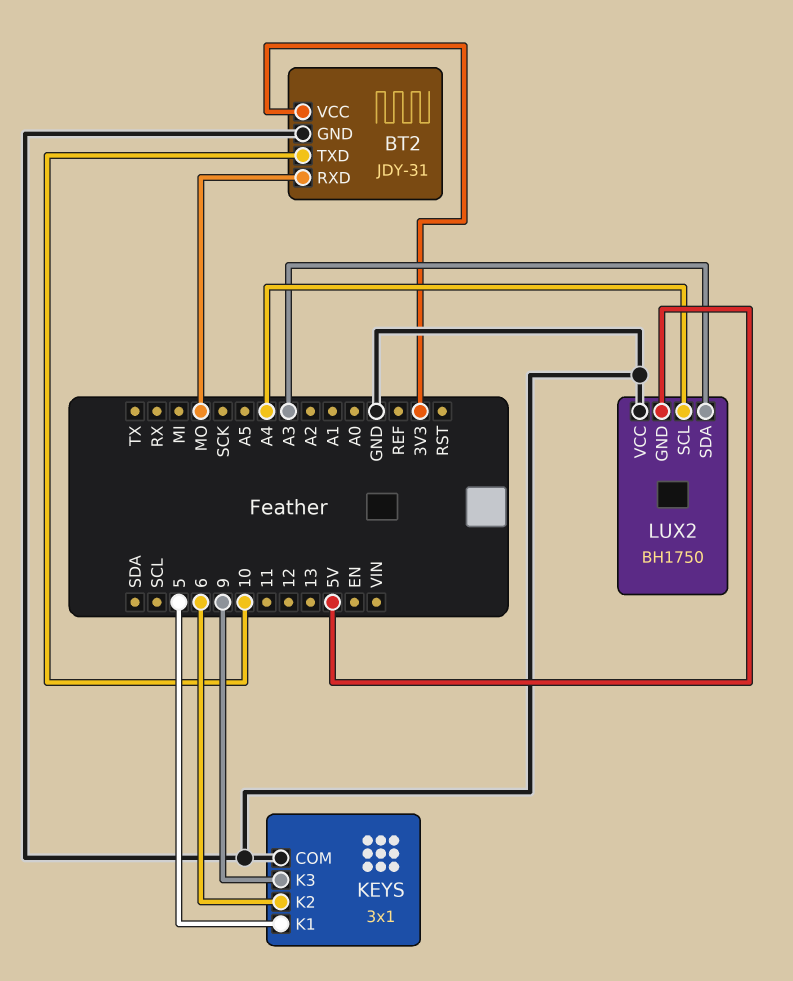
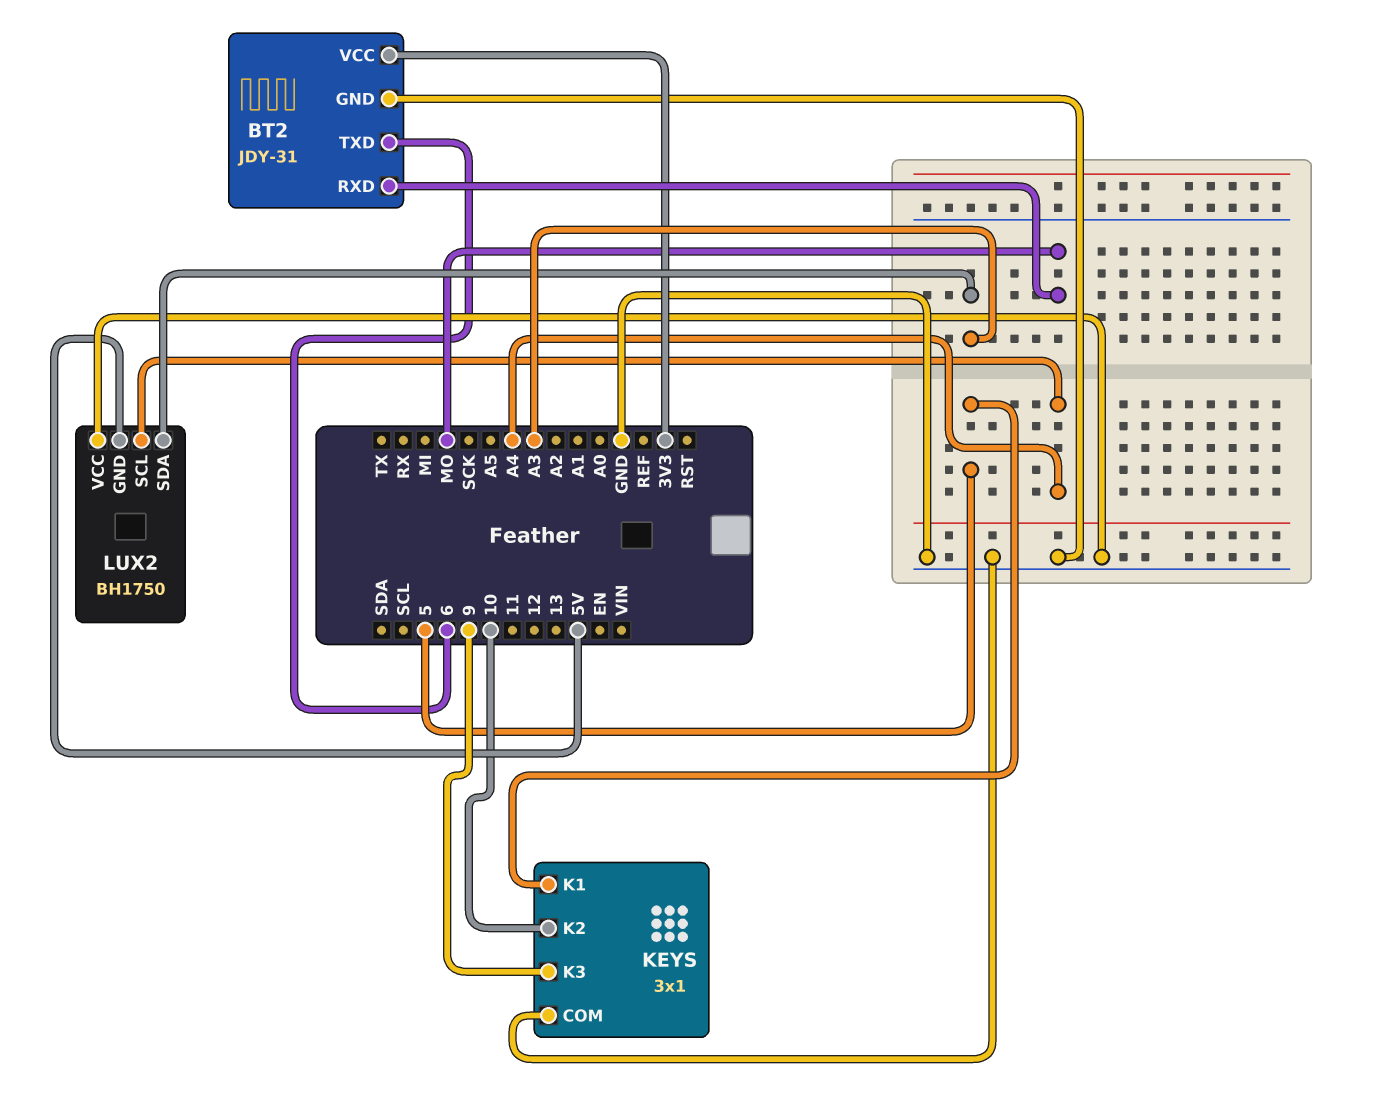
BT2 pin TXD: 10 -> 6
KEYS pin K2: 6 -> 10

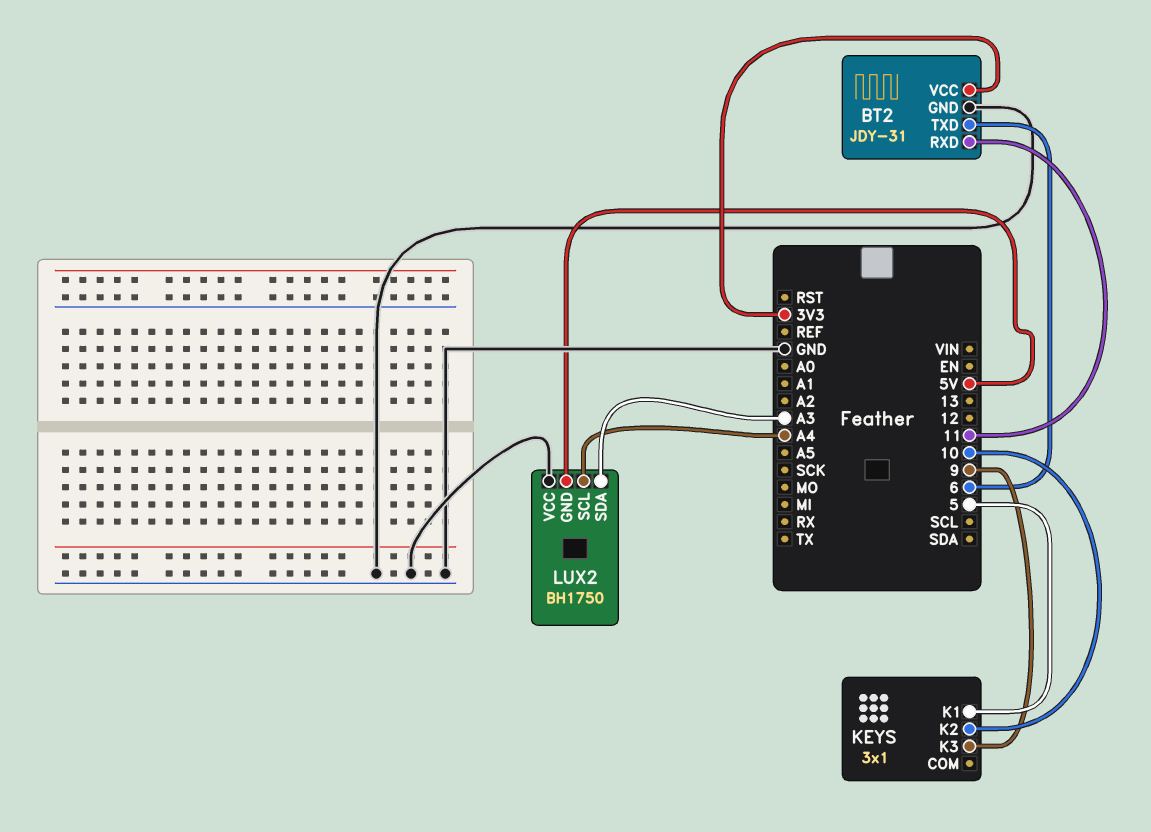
BT2 pin RXD: MO -> 11
KEYS pin COM: GND -> none

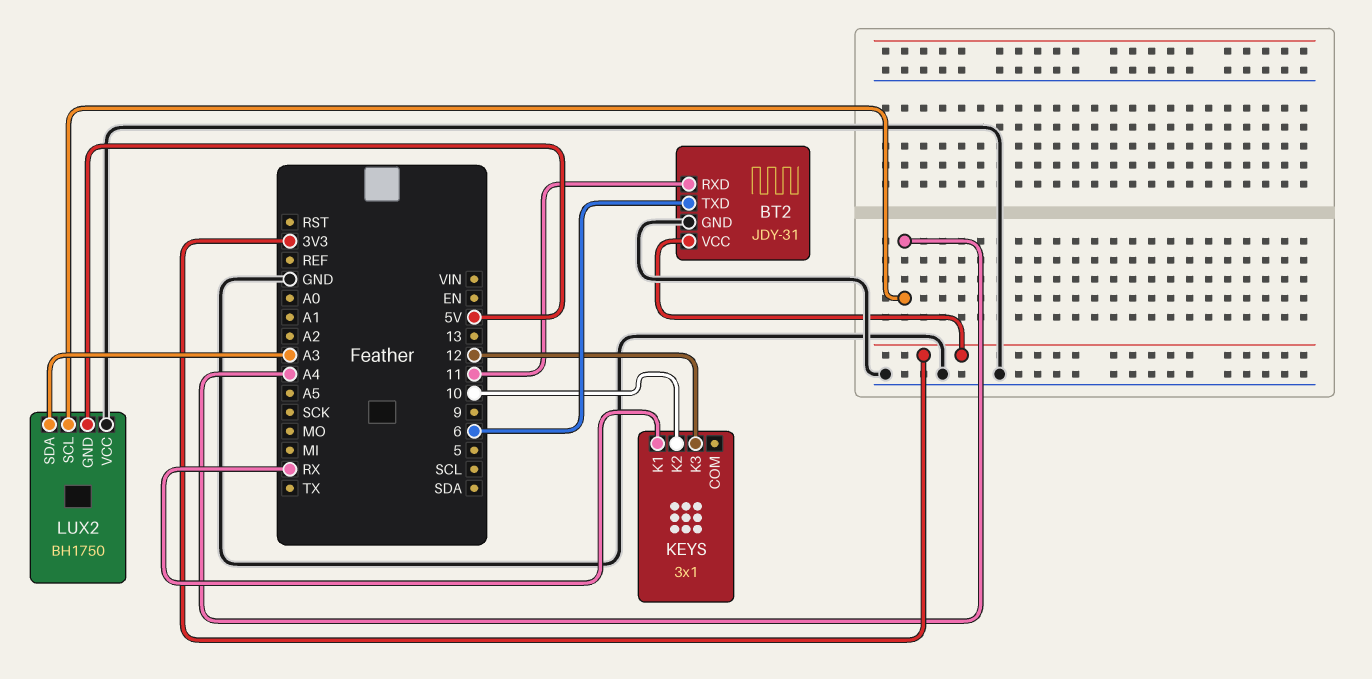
KEYS pin K1: 5 -> RX
KEYS pin K3: 9 -> 12

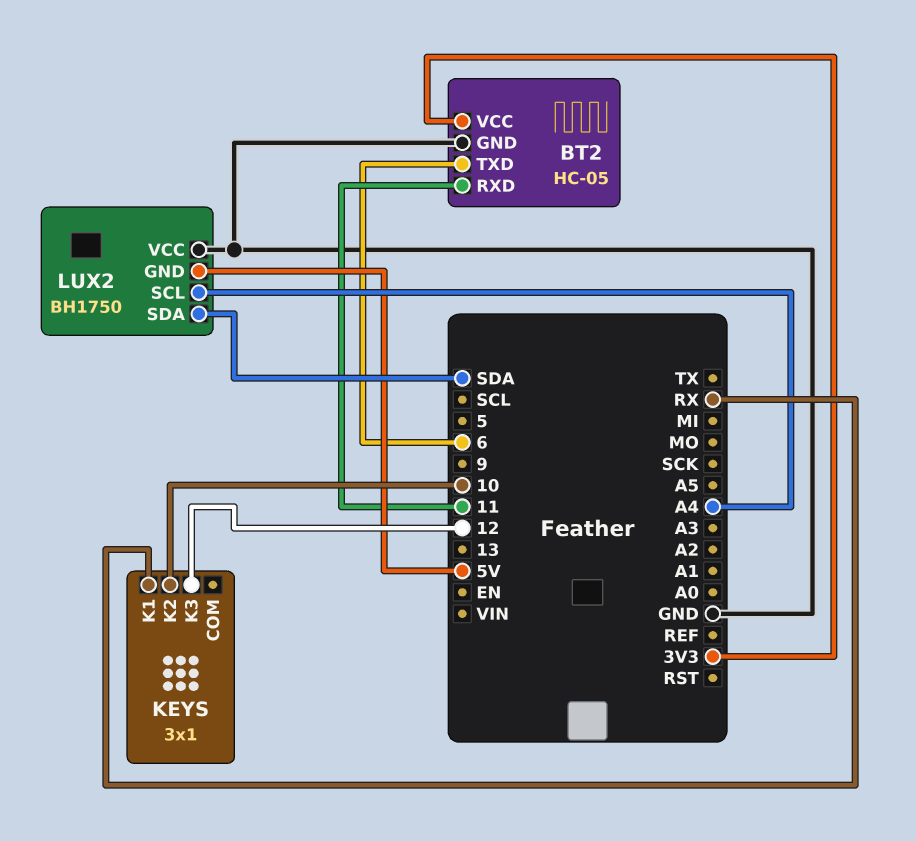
BT2: JDY-31 -> HC-05
LUX2 pin SDA: A3 -> SDA

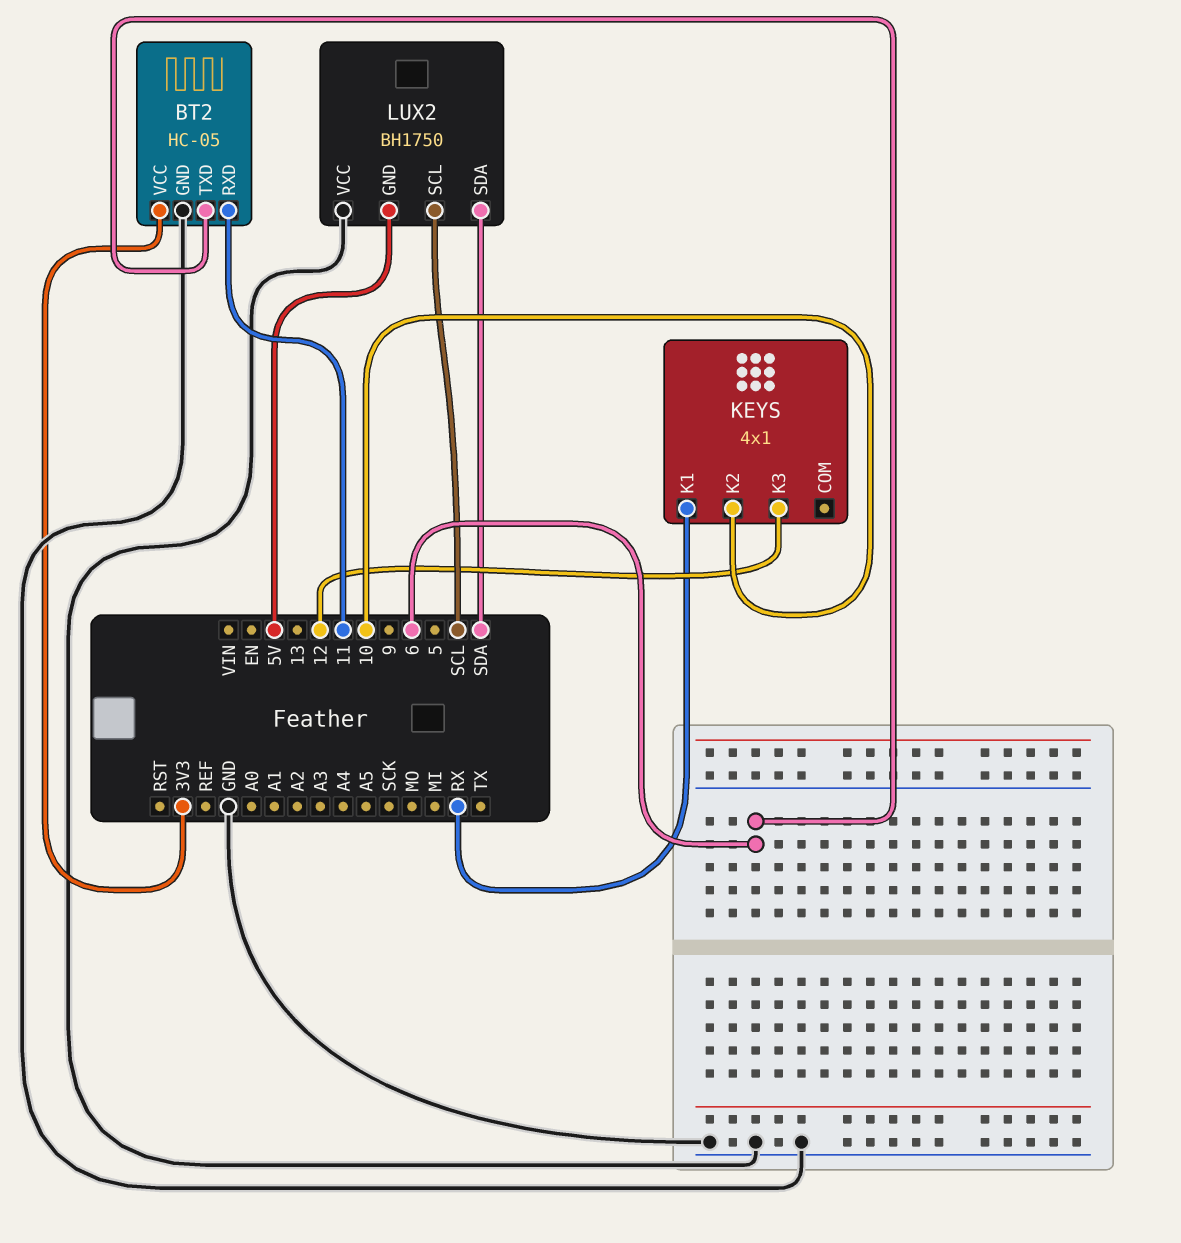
KEYS: 3x1 -> 4x1
LUX2 pin SCL: A4 -> SCL

